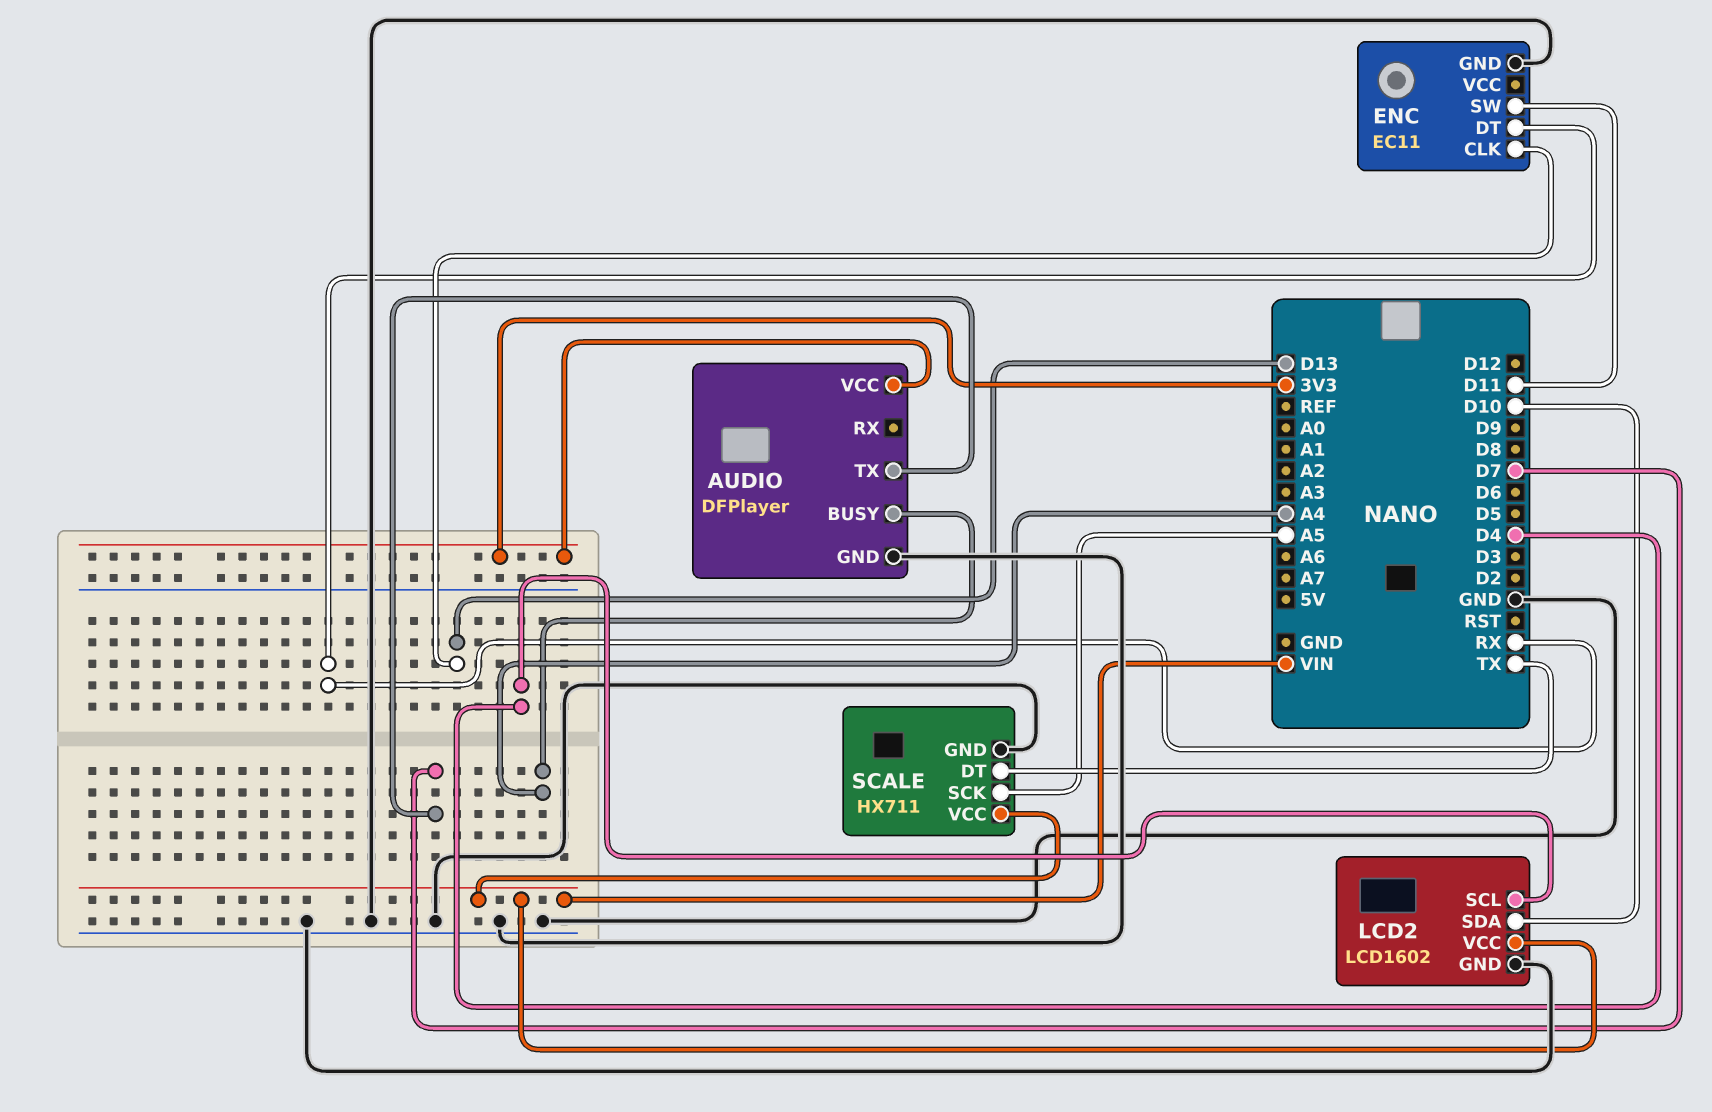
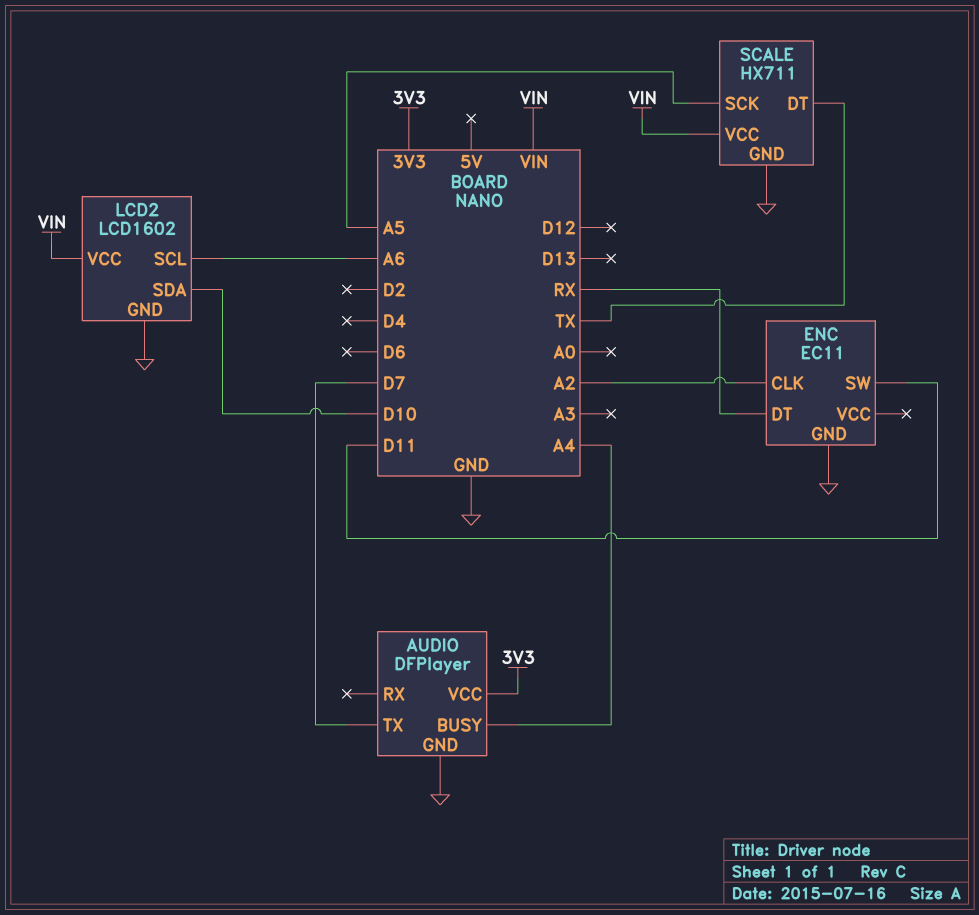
ENC pin CLK: D13 -> A2
LCD2 pin SCL: D4 -> A6

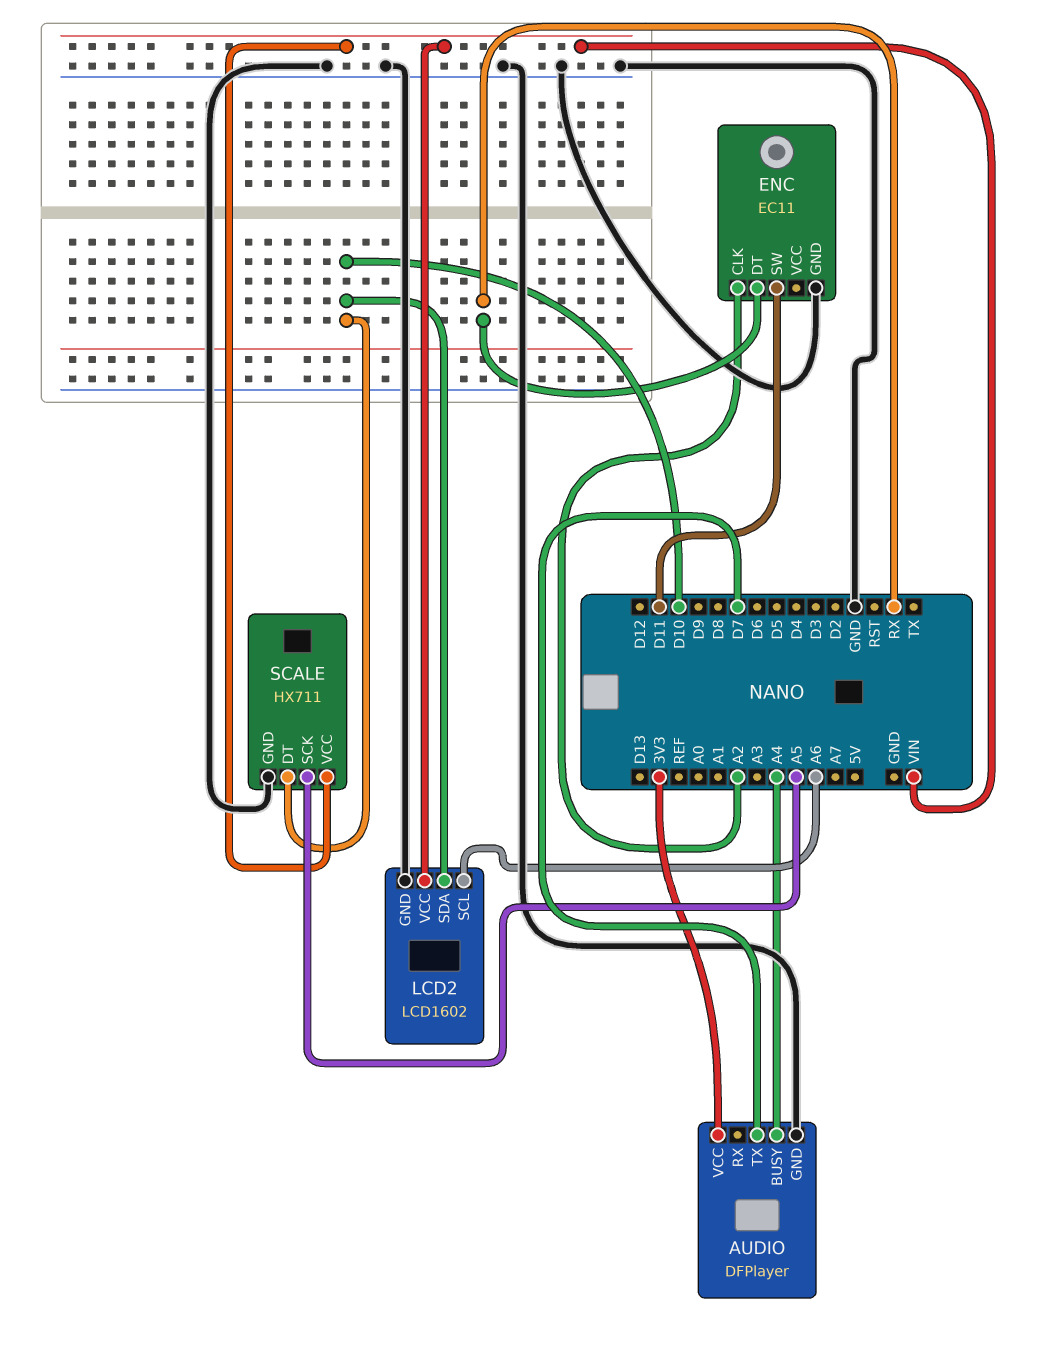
SCALE pin DT: TX -> D10

